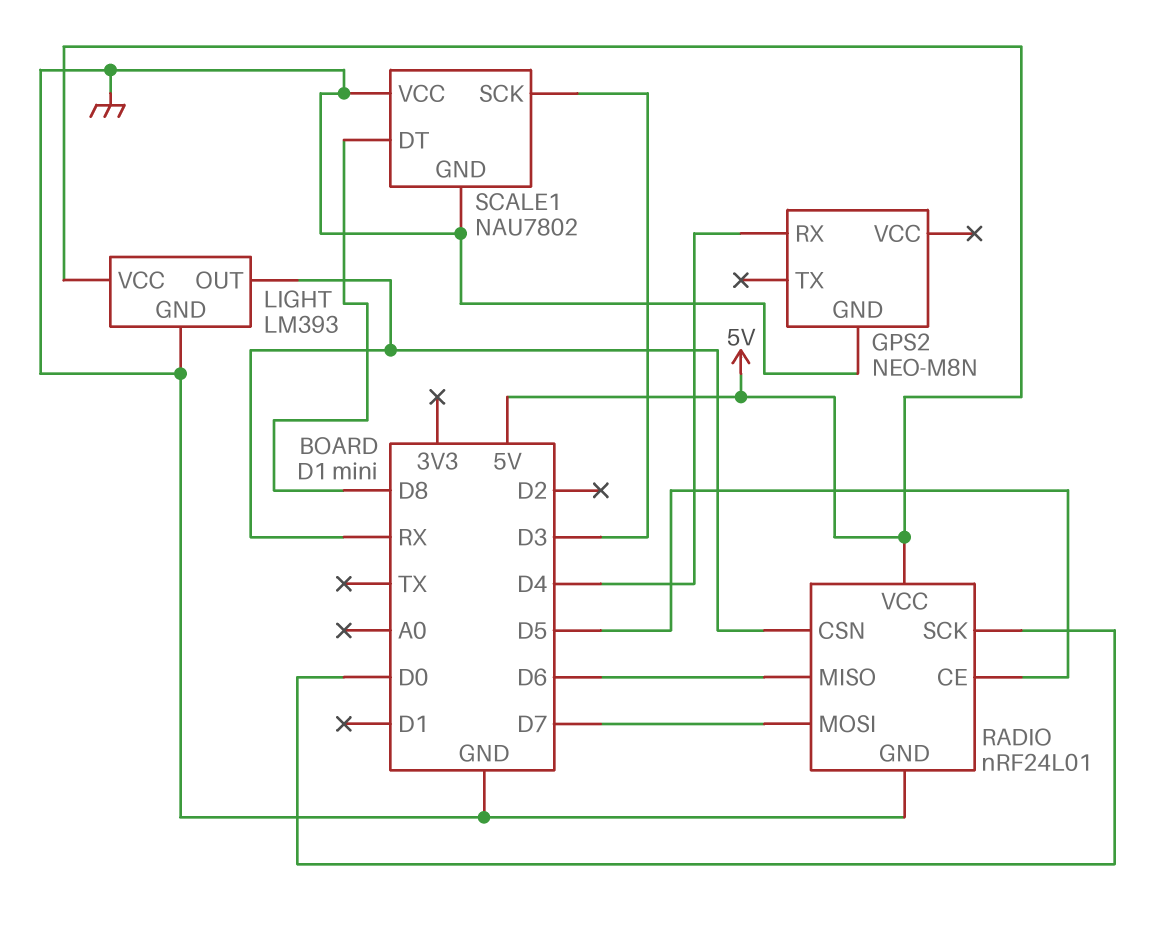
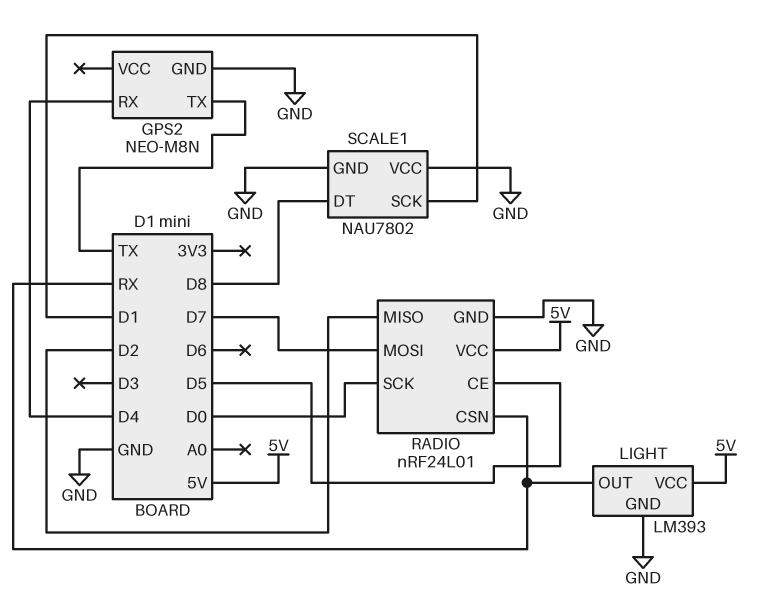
GPS2 pin TX: none -> TX
RADIO pin MISO: D6 -> D2
SCALE1 pin SCK: D3 -> D1

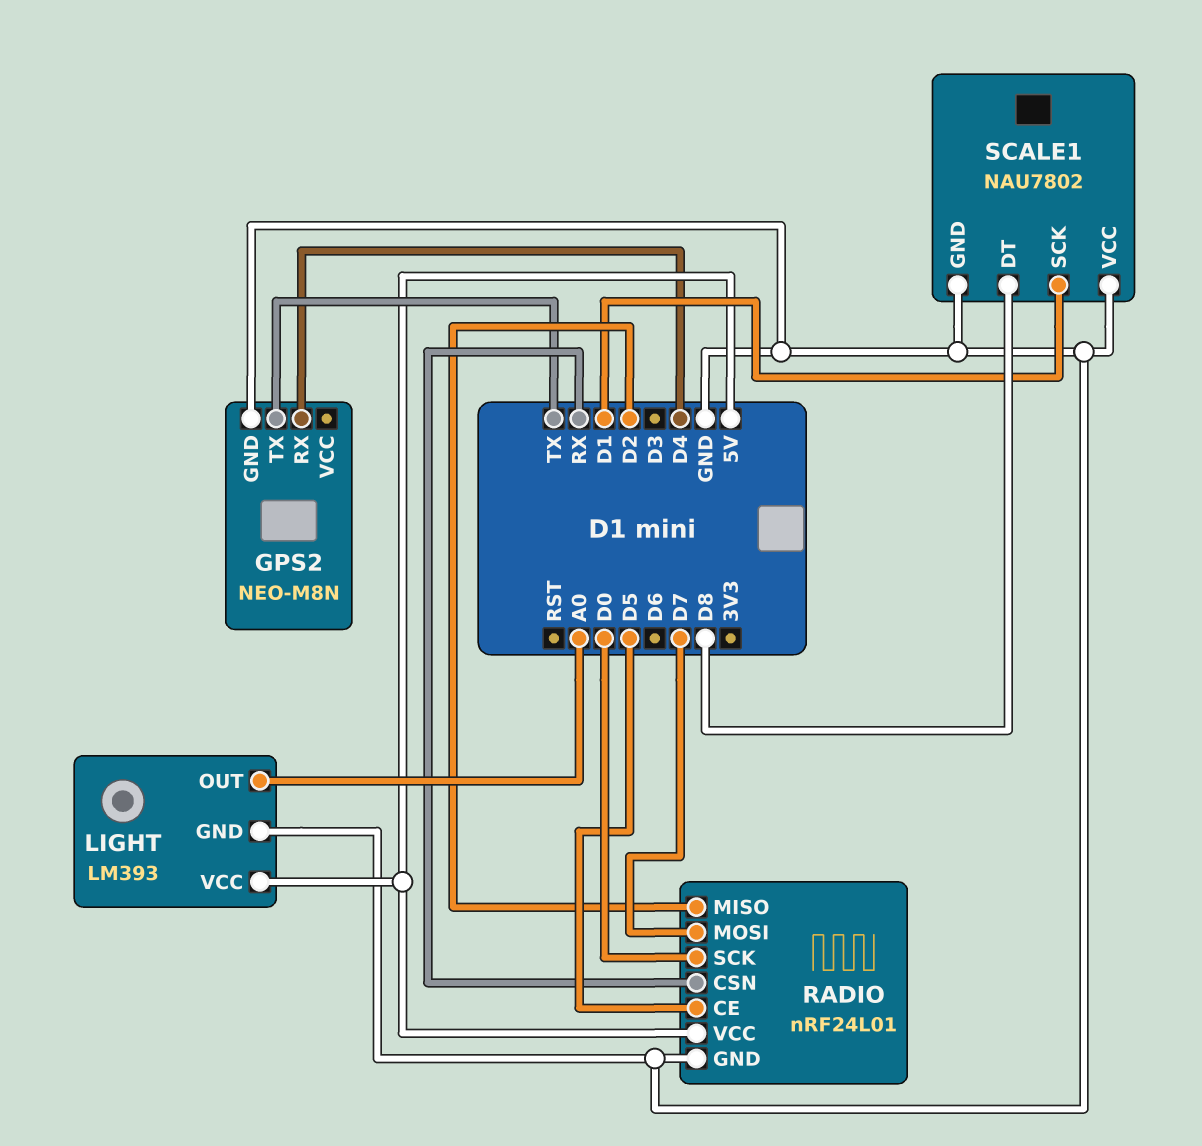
LIGHT pin OUT: RX -> A0

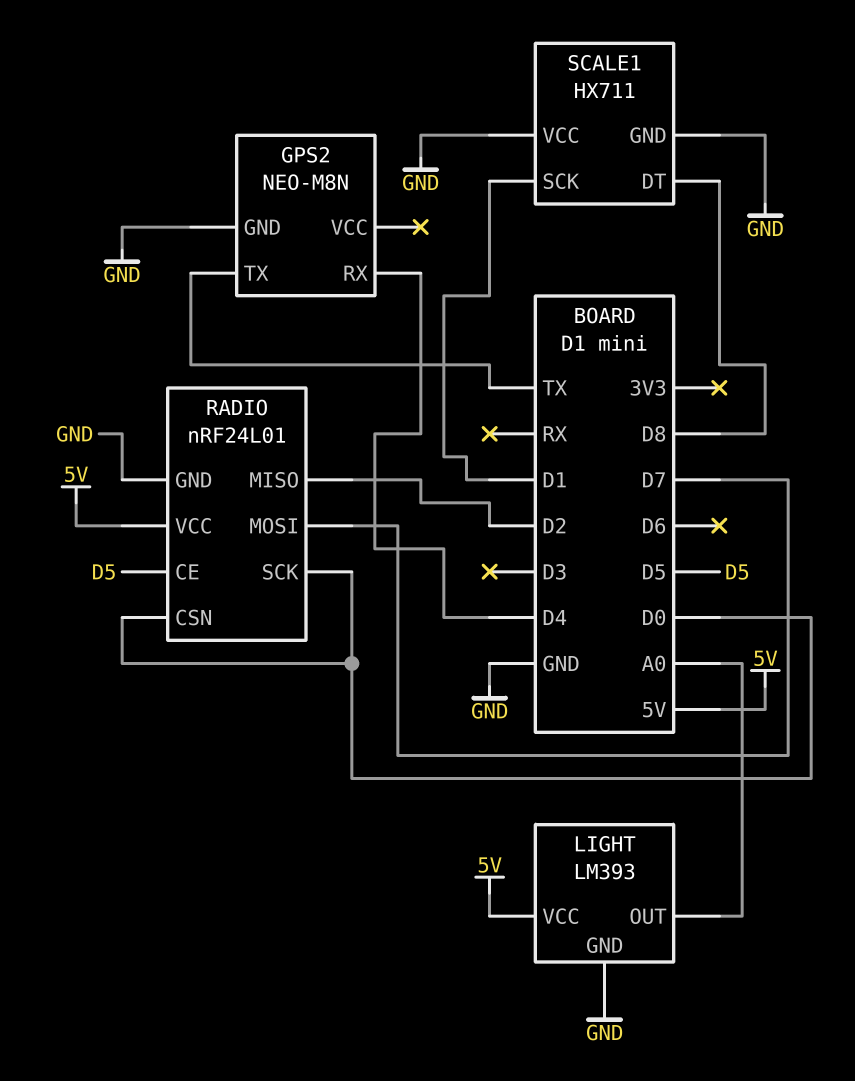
RADIO pin CSN: RX -> D0
SCALE1: NAU7802 -> HX711

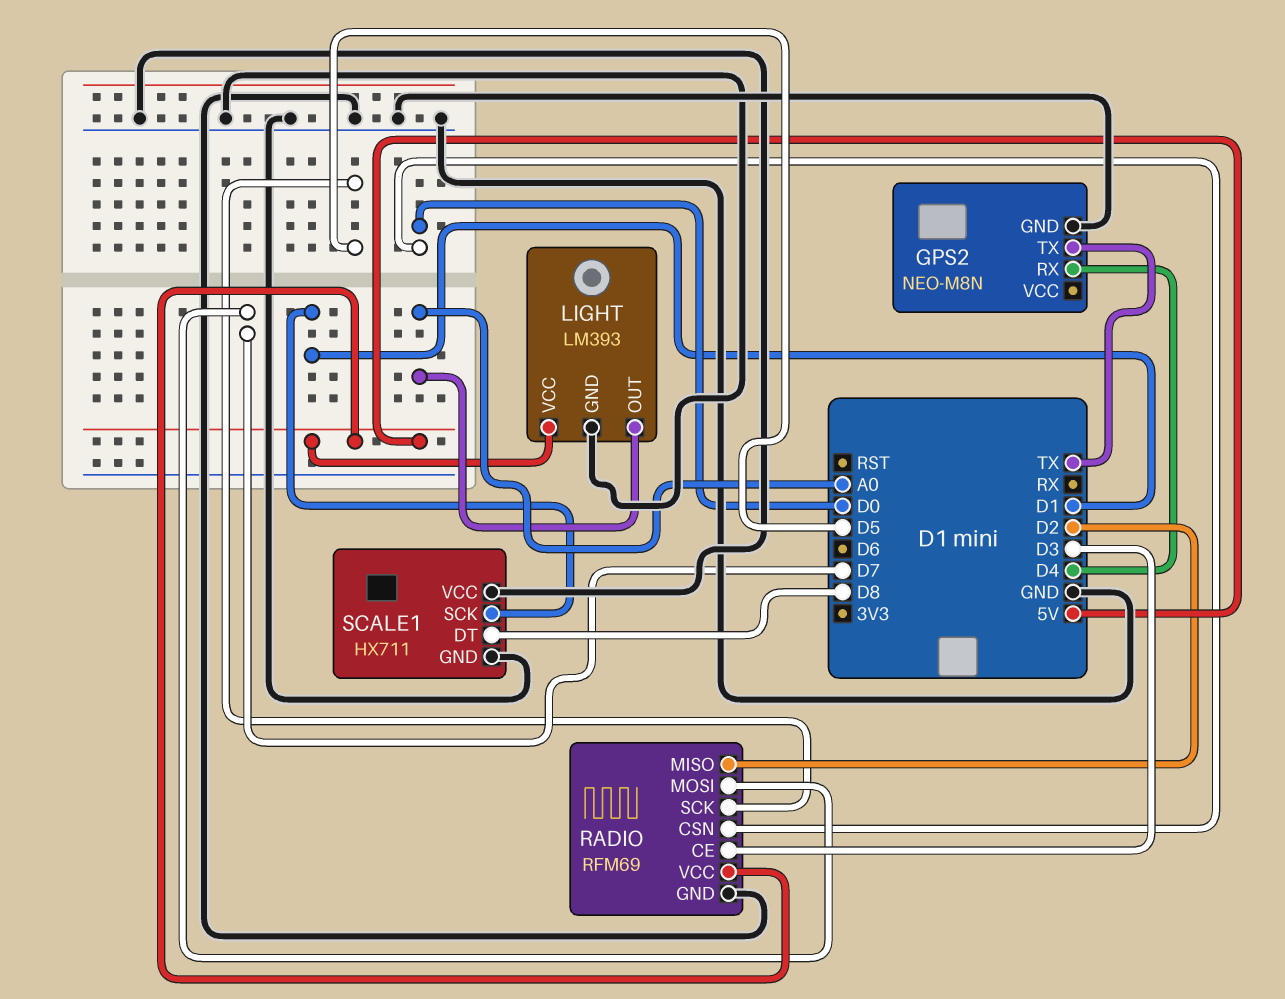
RADIO: nRF24L01 -> RFM69
RADIO pin CE: D5 -> D3
RADIO pin SCK: D0 -> D5

